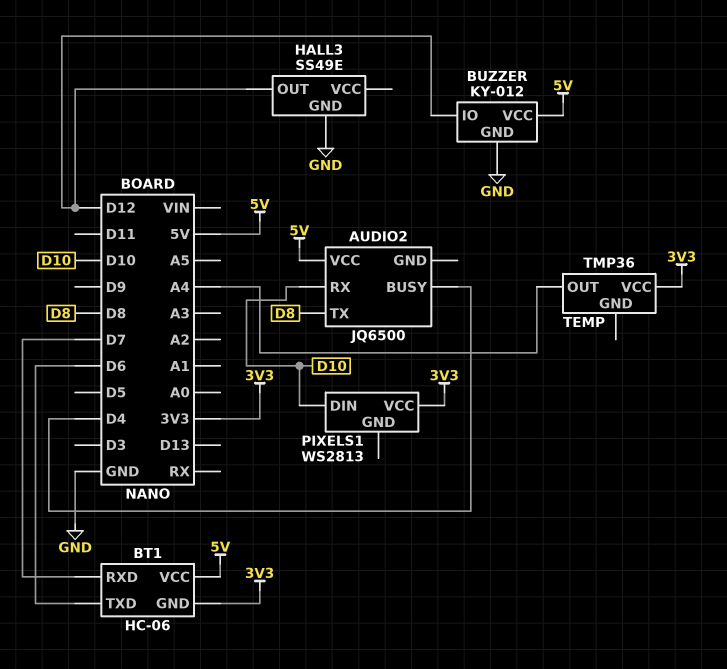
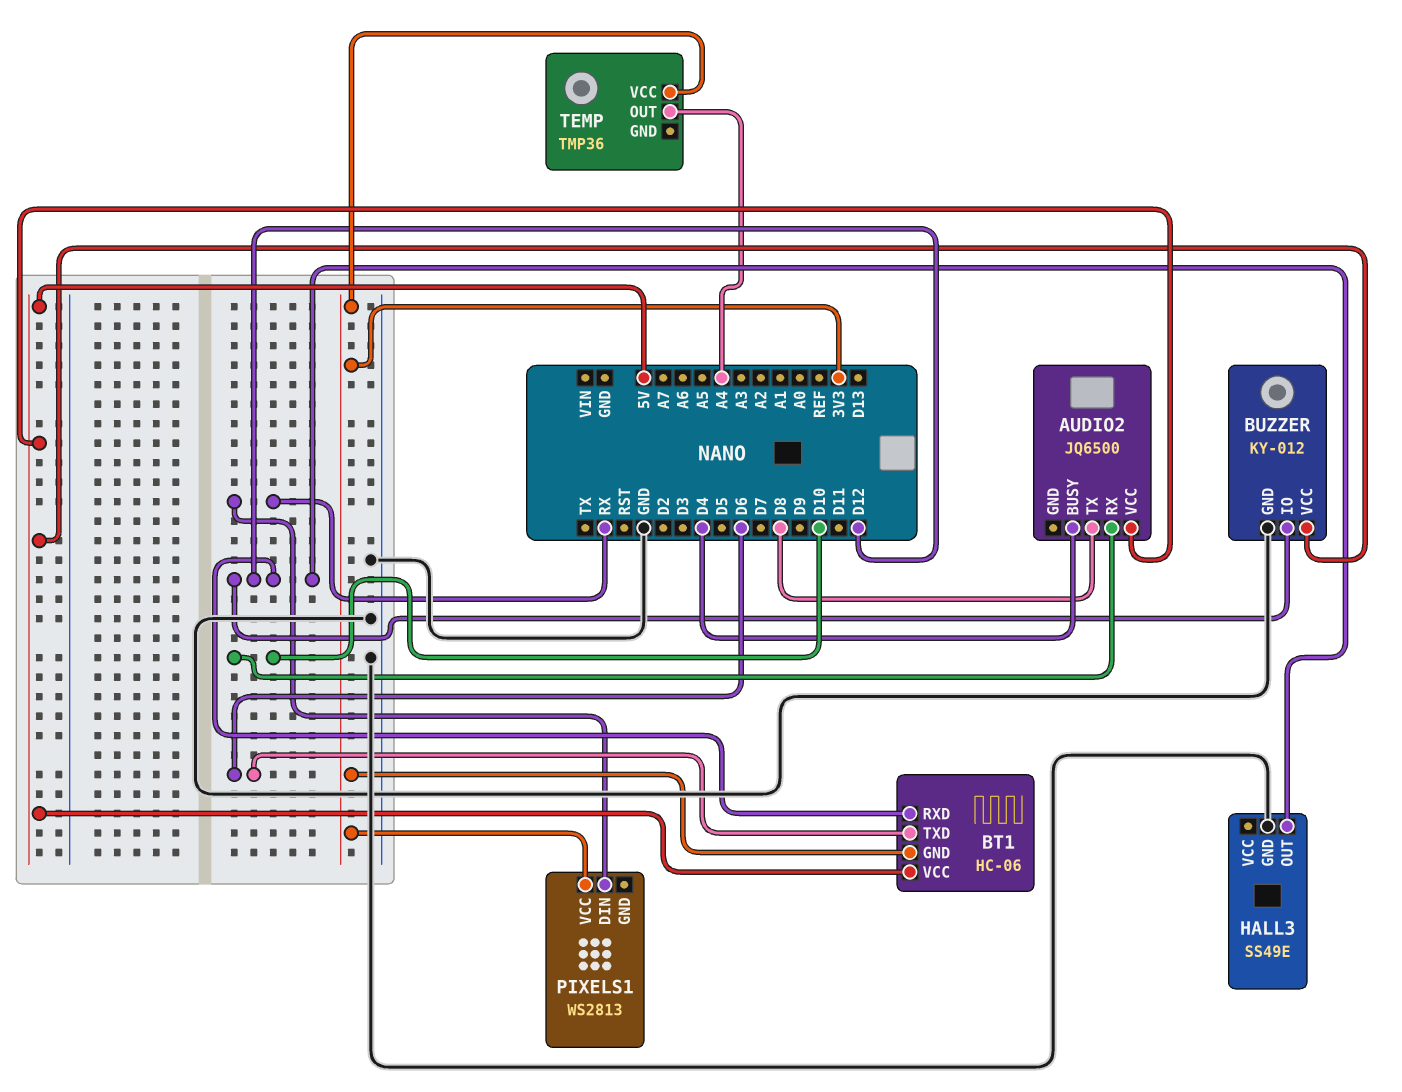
BT1 pin RXD: D7 -> D12
PIXELS1 pin DIN: D10 -> RX

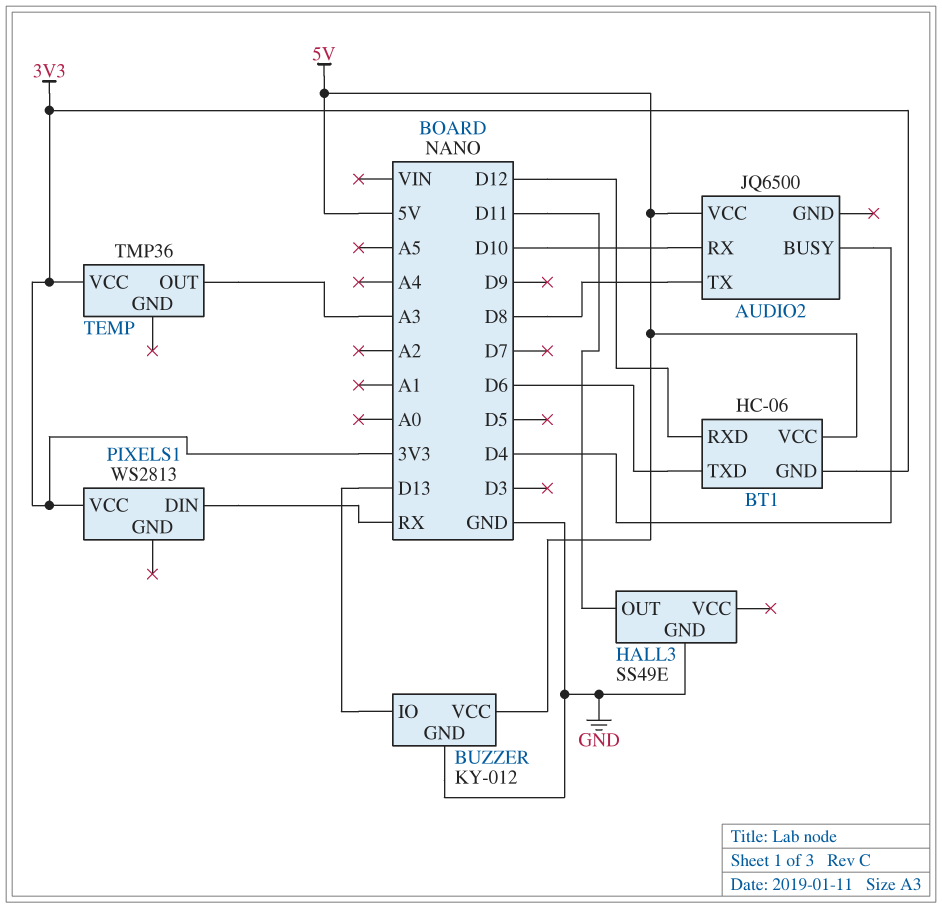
BUZZER pin IO: D12 -> D13
HALL3 pin OUT: D12 -> D11
TEMP pin OUT: A4 -> A3

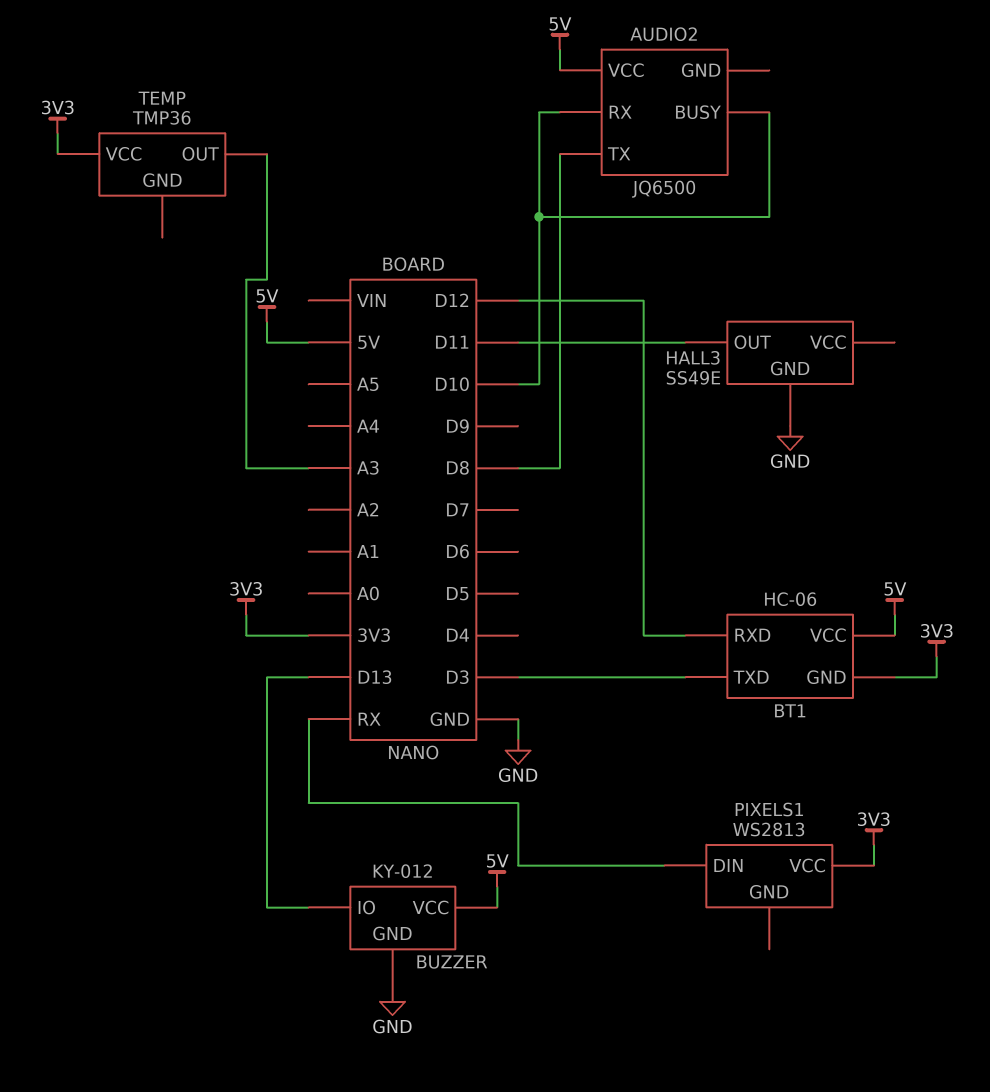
AUDIO2 pin BUSY: D4 -> D10
BT1 pin TXD: D6 -> D3

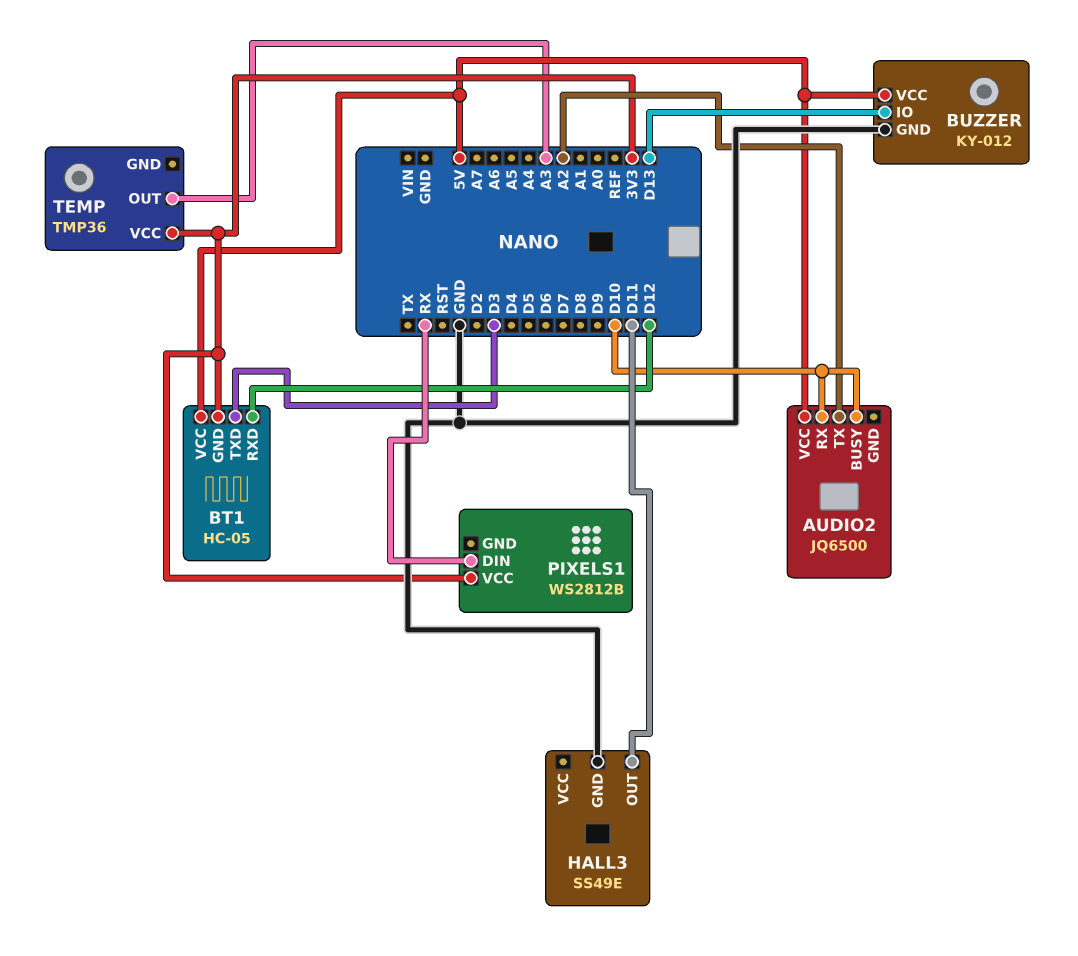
AUDIO2 pin TX: D8 -> A2
BT1: HC-06 -> HC-05
PIXELS1: WS2813 -> WS2812B

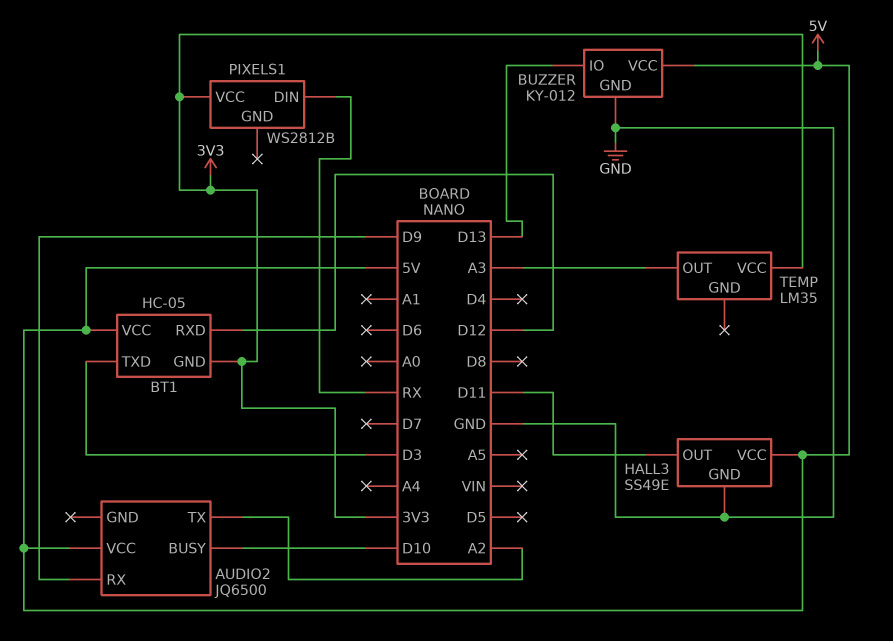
AUDIO2 pin RX: D10 -> D9
HALL3 pin VCC: none -> 5V
TEMP: TMP36 -> LM35

